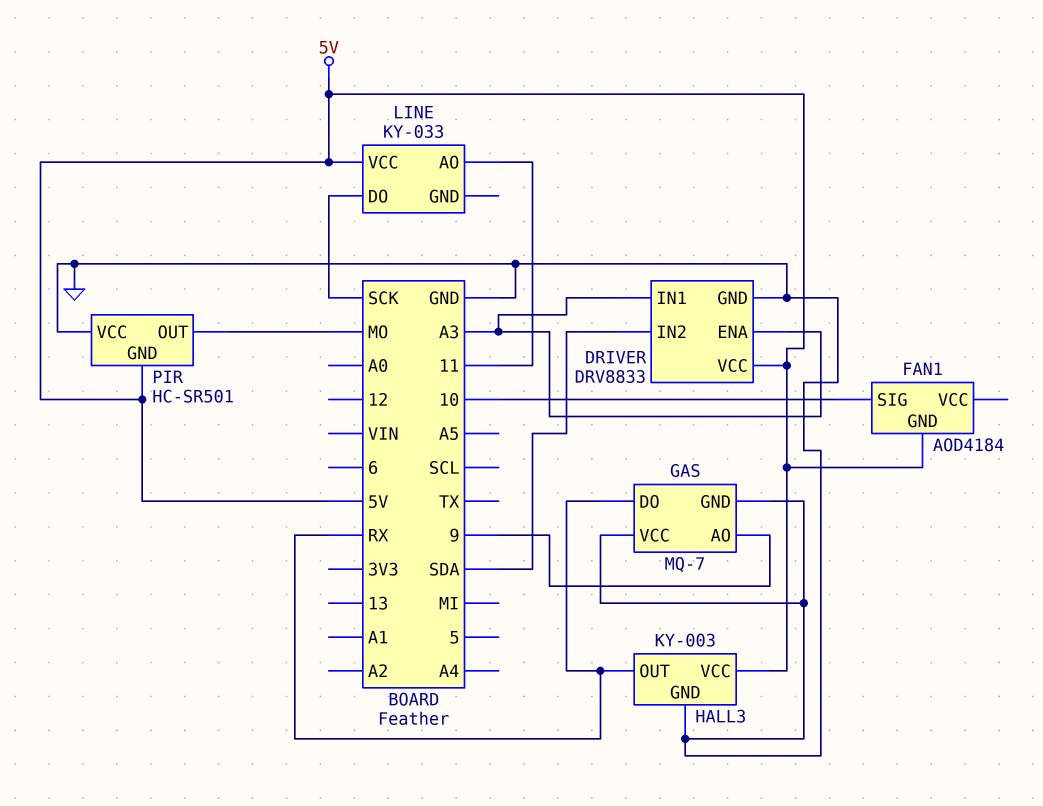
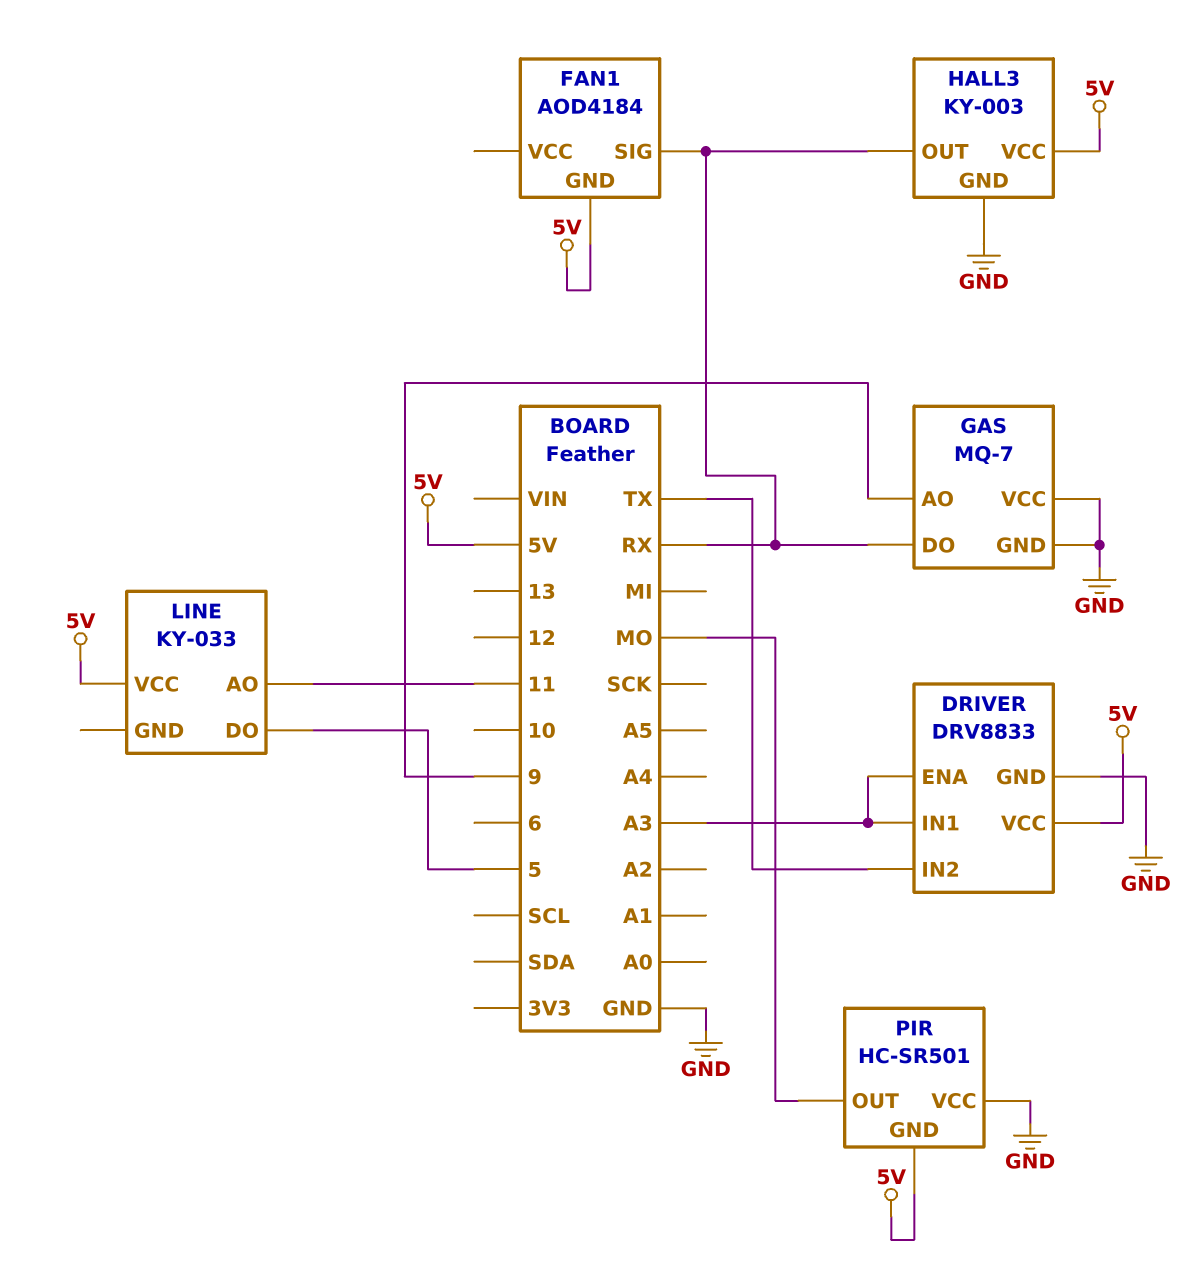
DRIVER pin IN2: SDA -> TX
FAN1 pin SIG: 10 -> RX
LINE pin DO: SCK -> 5

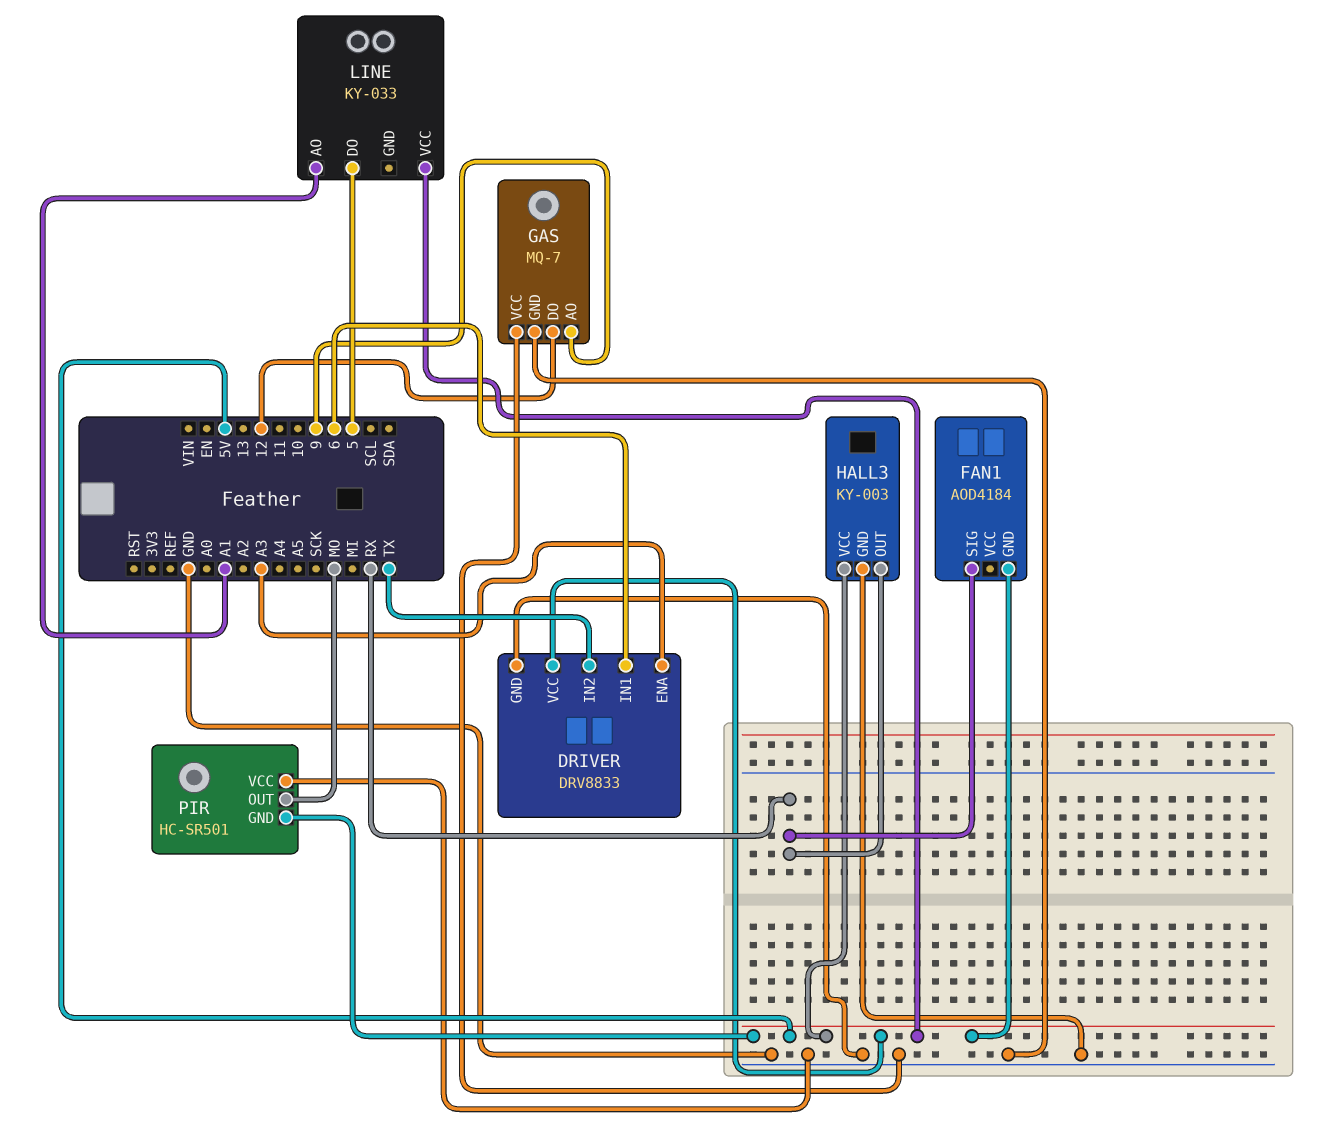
DRIVER pin IN1: A3 -> 6
GAS pin DO: RX -> 12
LINE pin AO: 11 -> A1

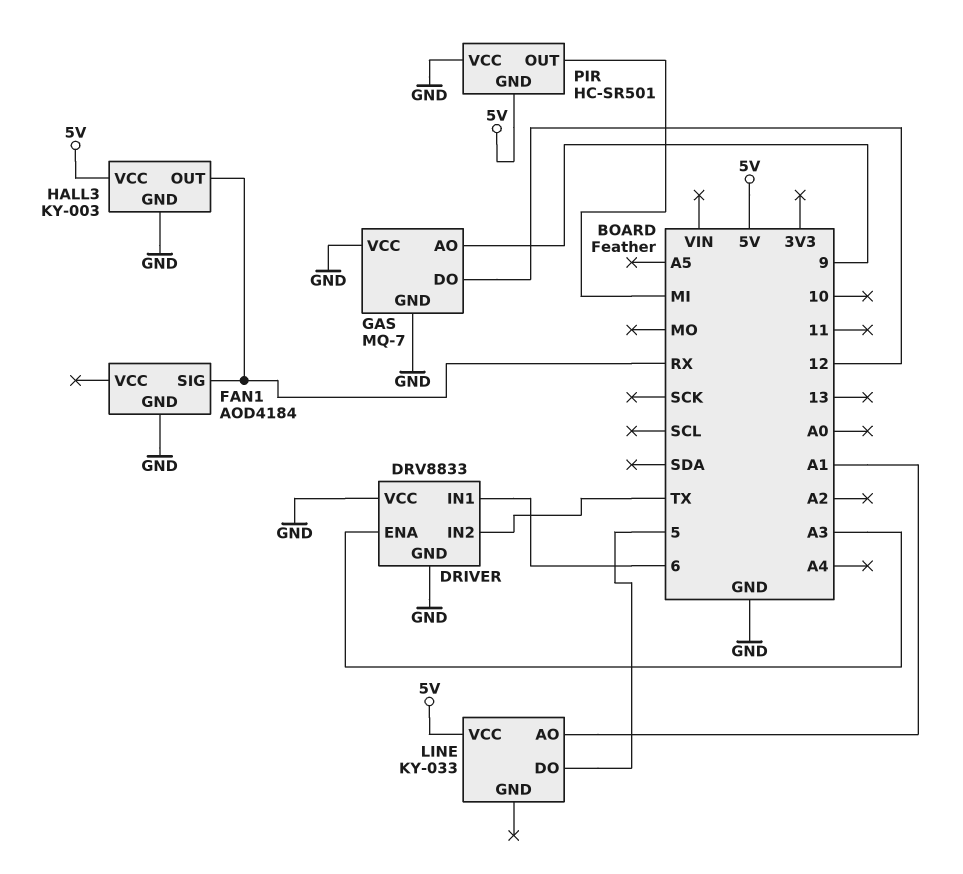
DRIVER pin VCC: 5V -> GND
FAN1 pin GND: 5V -> GND
PIR pin OUT: MO -> MI

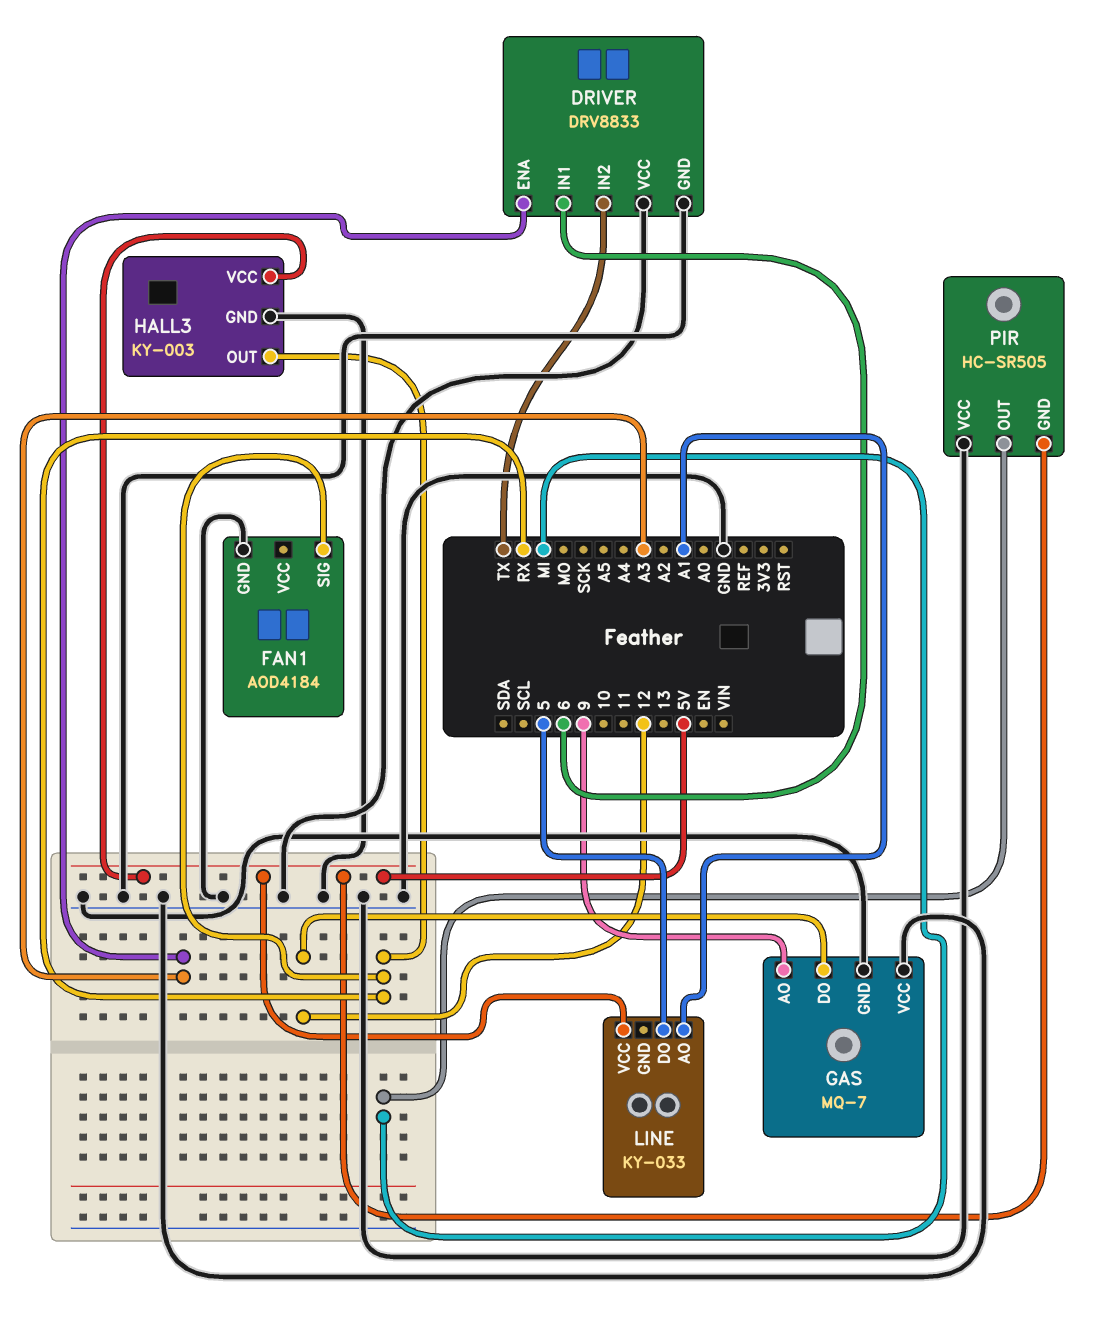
PIR: HC-SR501 -> HC-SR505

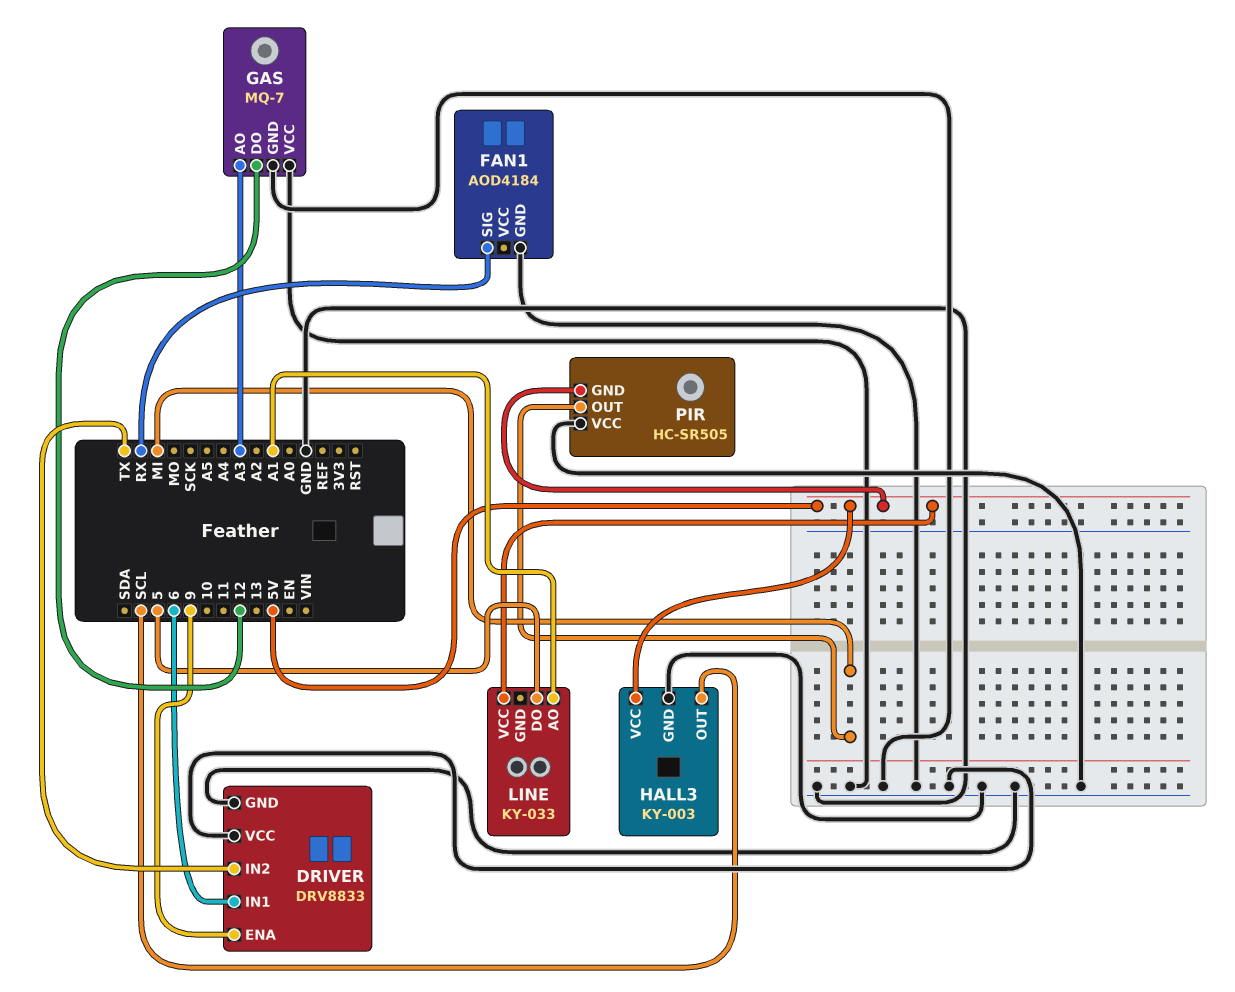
DRIVER pin ENA: A3 -> 9
GAS pin AO: 9 -> A3
HALL3 pin OUT: RX -> SCL

